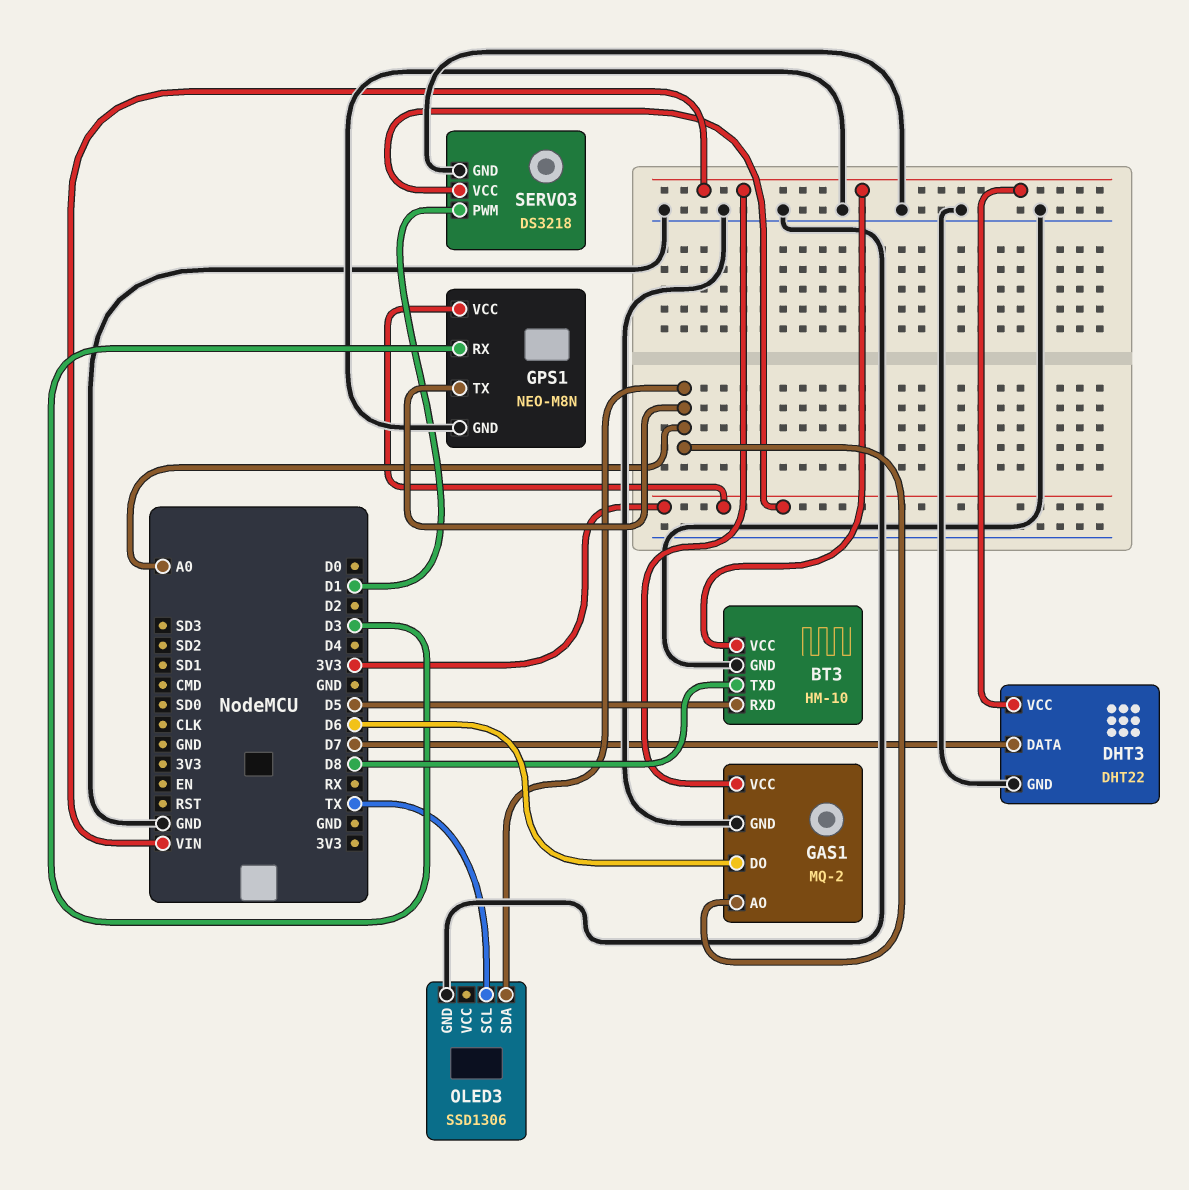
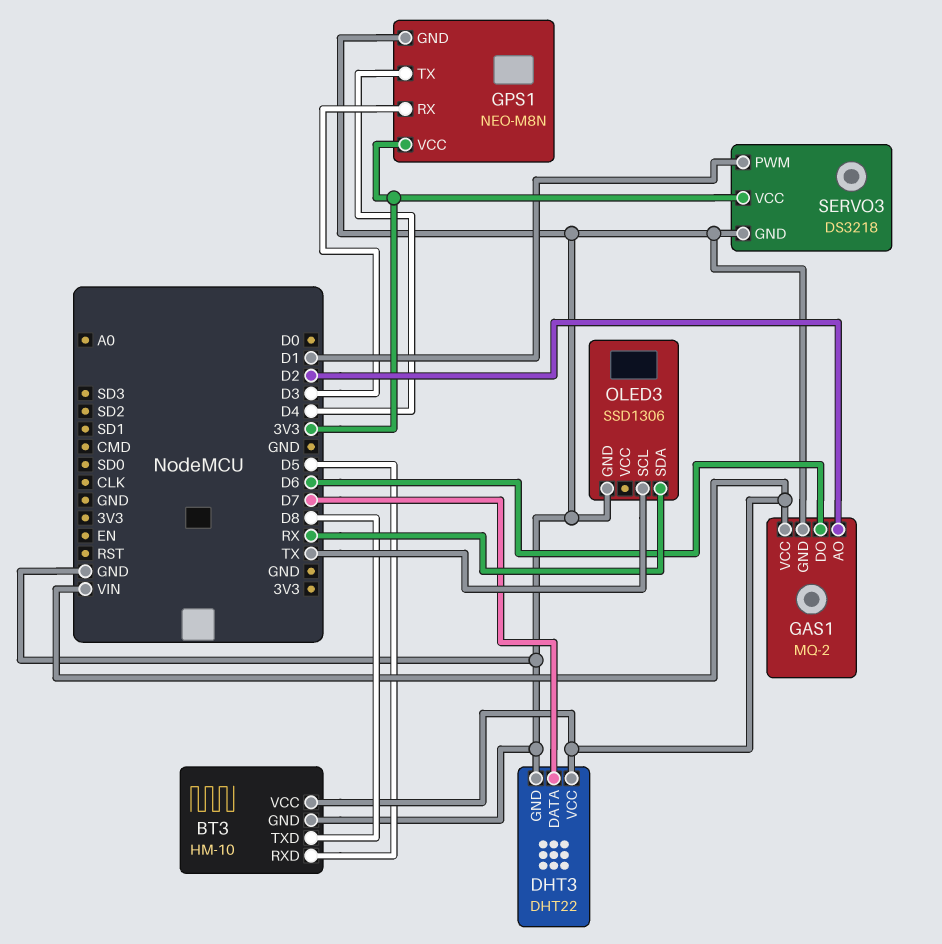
GAS1 pin AO: A0 -> D2
GPS1 pin TX: A0 -> D4
OLED3 pin SDA: A0 -> RX

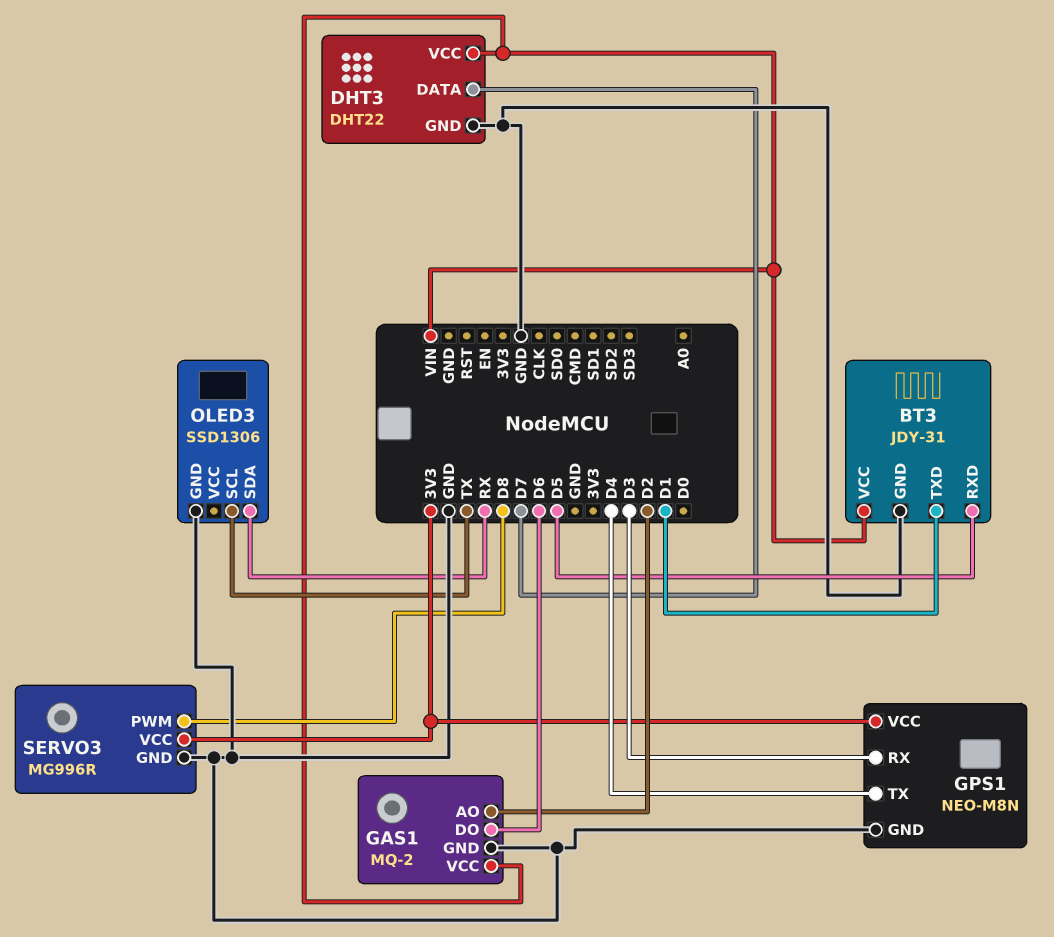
BT3: HM-10 -> JDY-31
BT3 pin TXD: D8 -> D1
SERVO3: DS3218 -> MG996R
SERVO3 pin PWM: D1 -> D8

